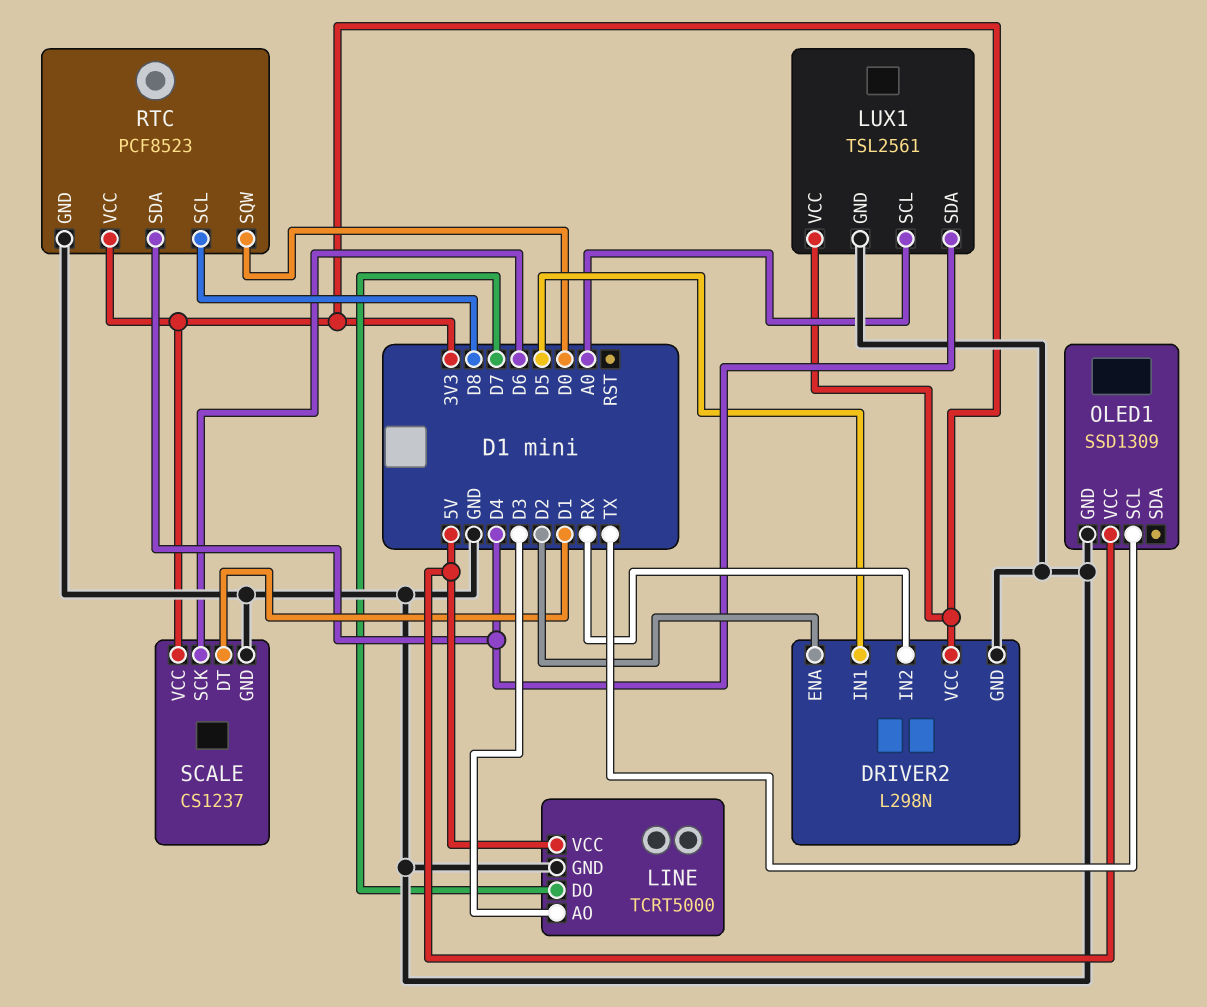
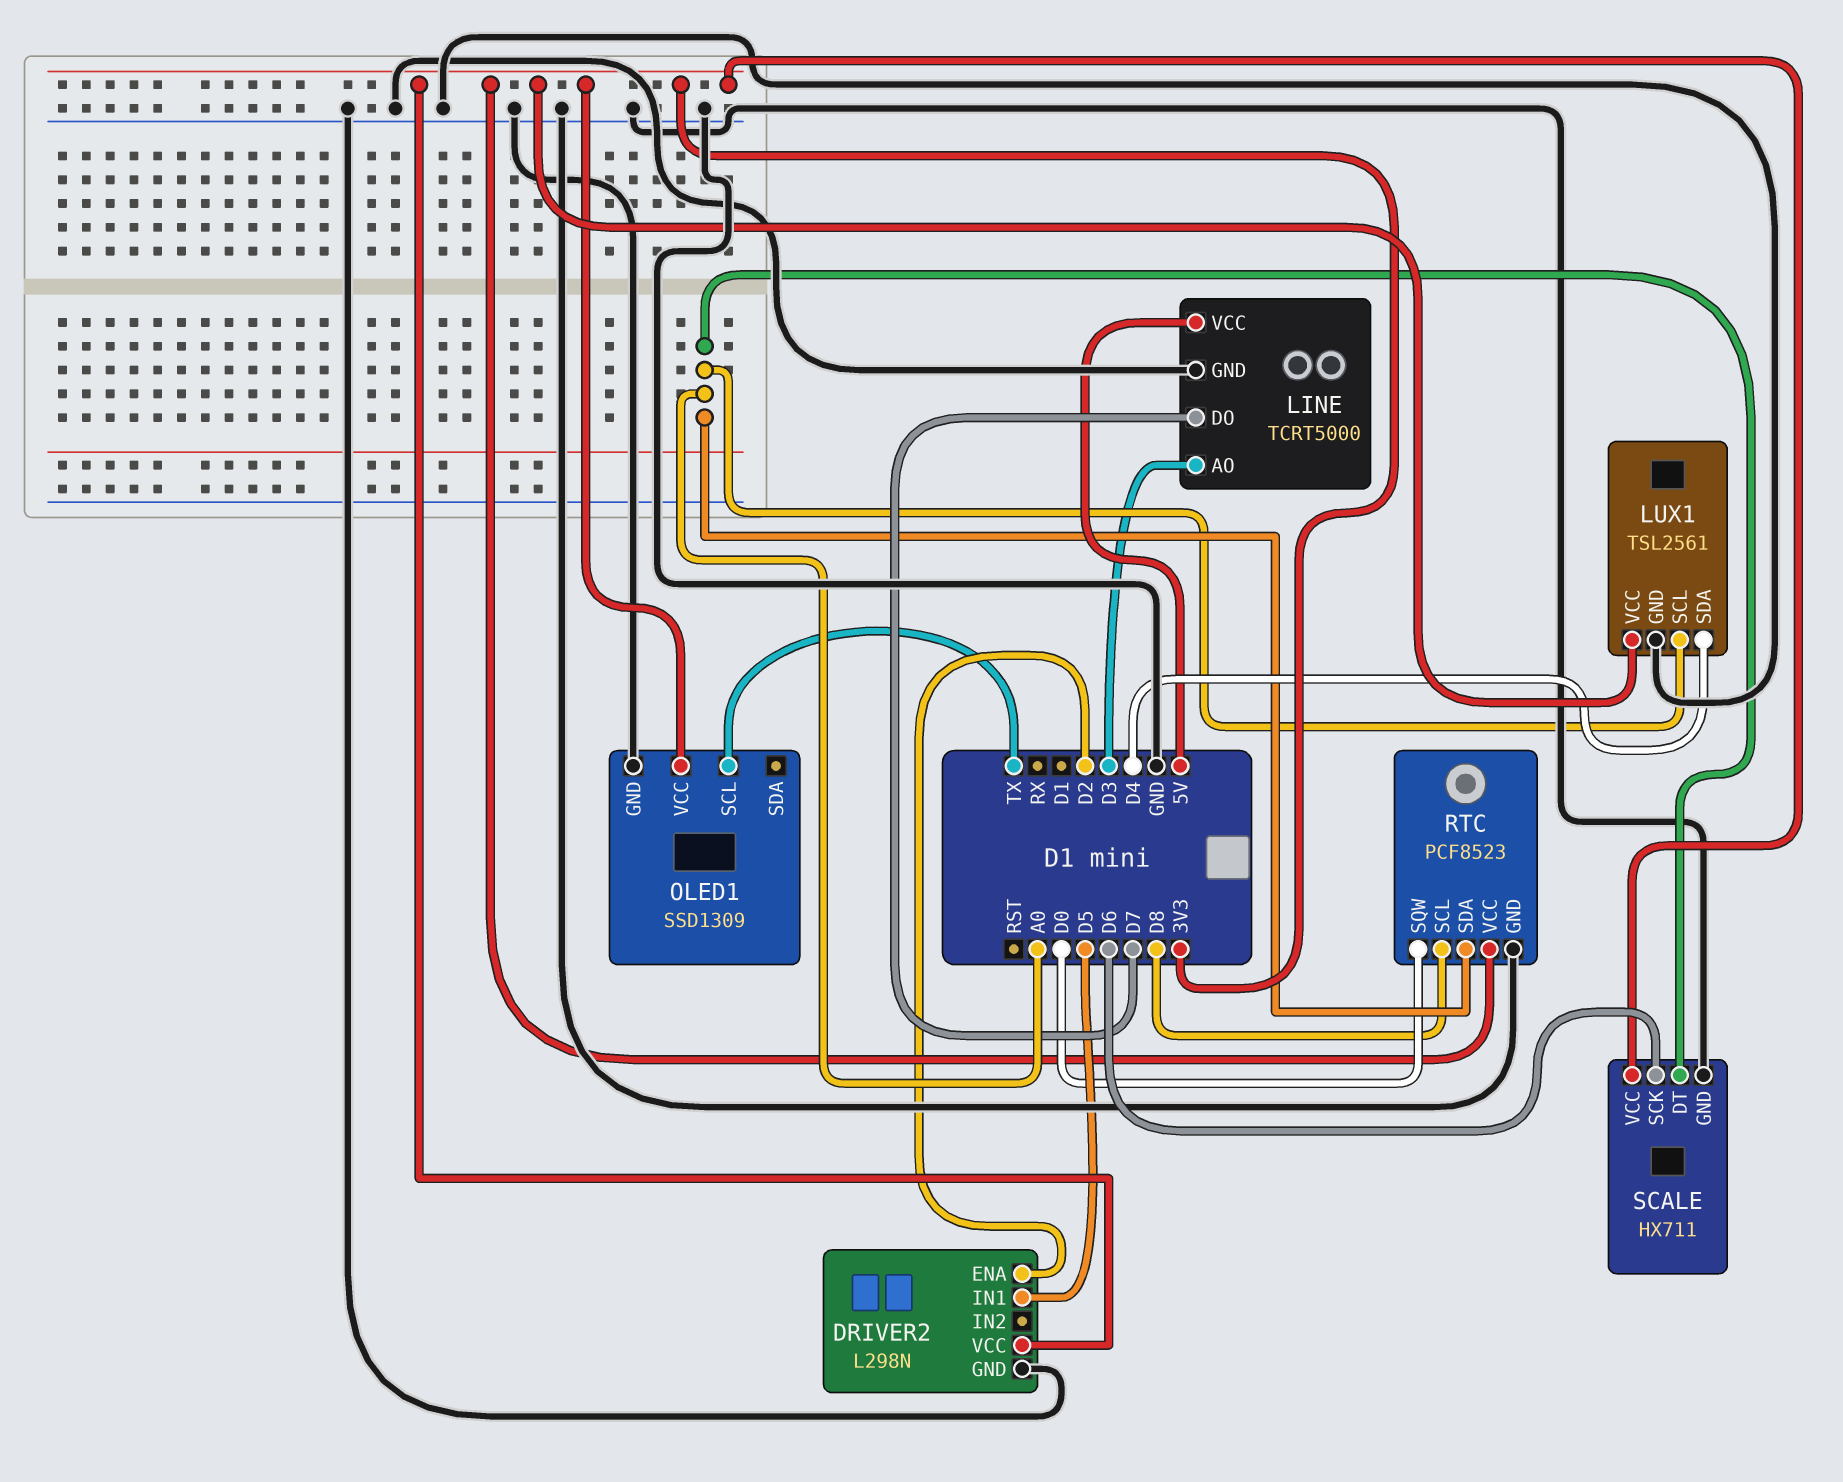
DRIVER2 pin IN2: RX -> none
OLED1 pin VCC: 5V -> 3V3
RTC pin SDA: D4 -> A0
SCALE: CS1237 -> HX711
SCALE pin DT: D1 -> A0

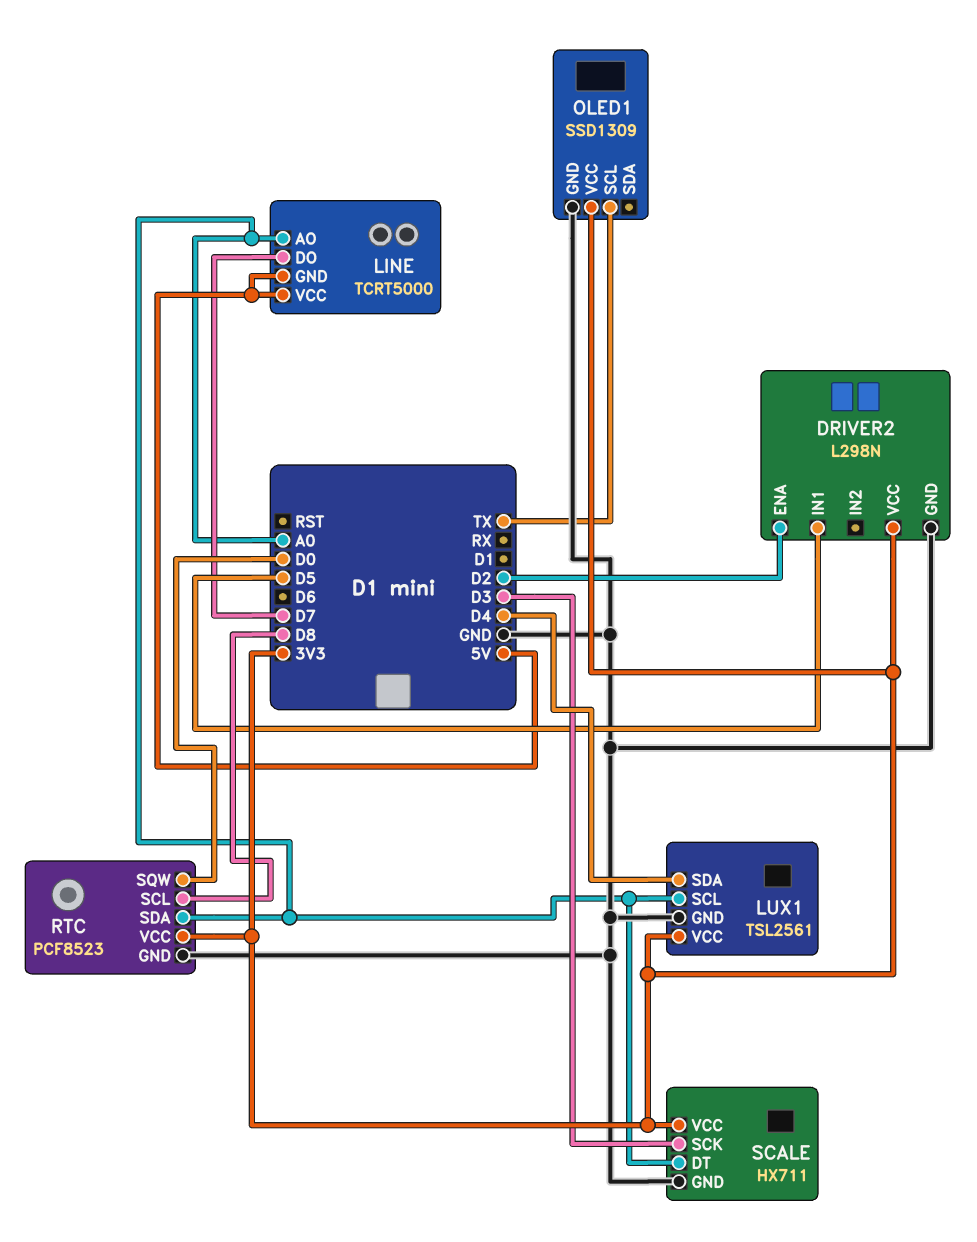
LINE pin AO: D3 -> A0
LINE pin GND: GND -> 5V
SCALE pin SCK: D6 -> D3

